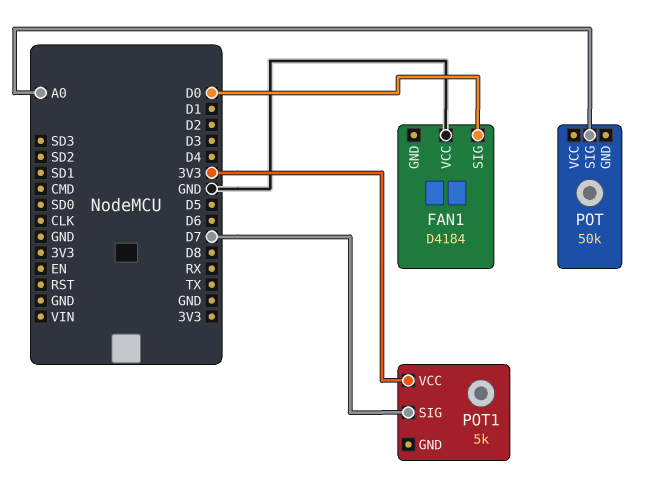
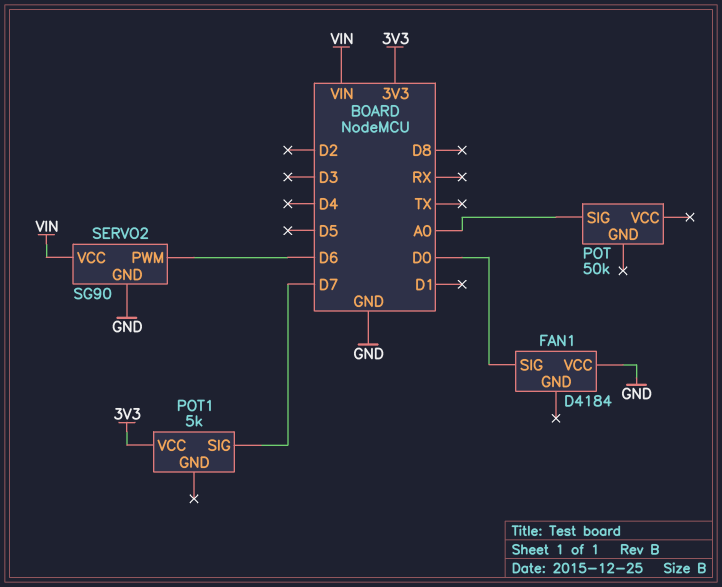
SERVO2: none -> SG90
SERVO2 pin GND: none -> GND
SERVO2 pin PWM: none -> D6
SERVO2 pin VCC: none -> VIN

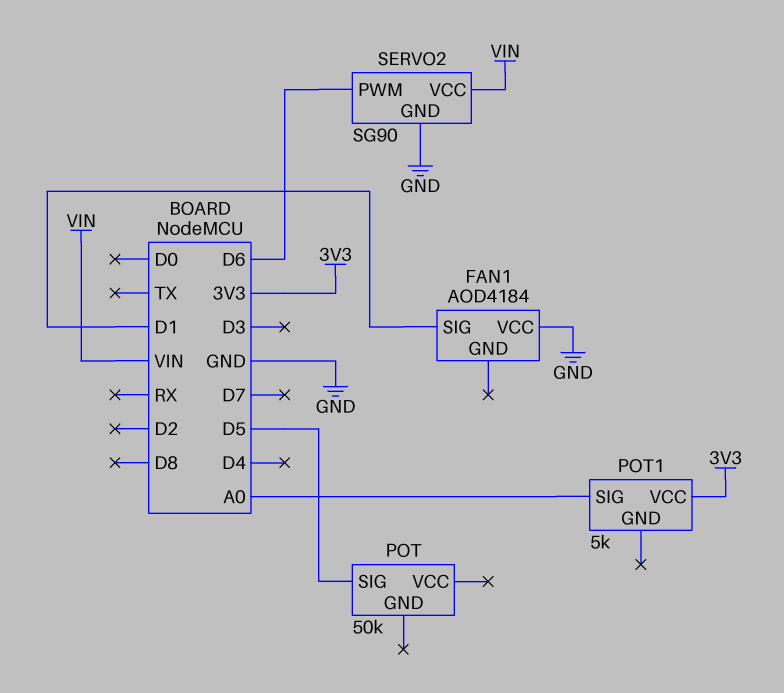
FAN1: D4184 -> AOD4184
FAN1 pin SIG: D0 -> D1
POT pin SIG: A0 -> D5
POT1 pin SIG: D7 -> A0

